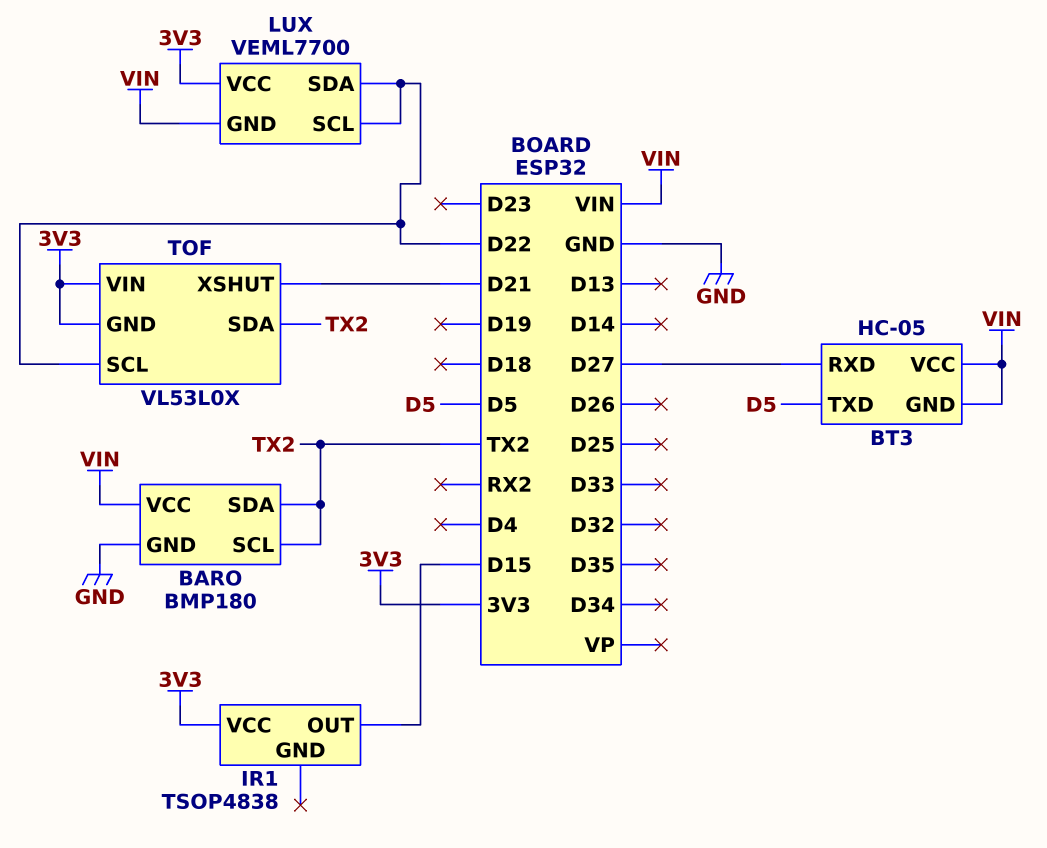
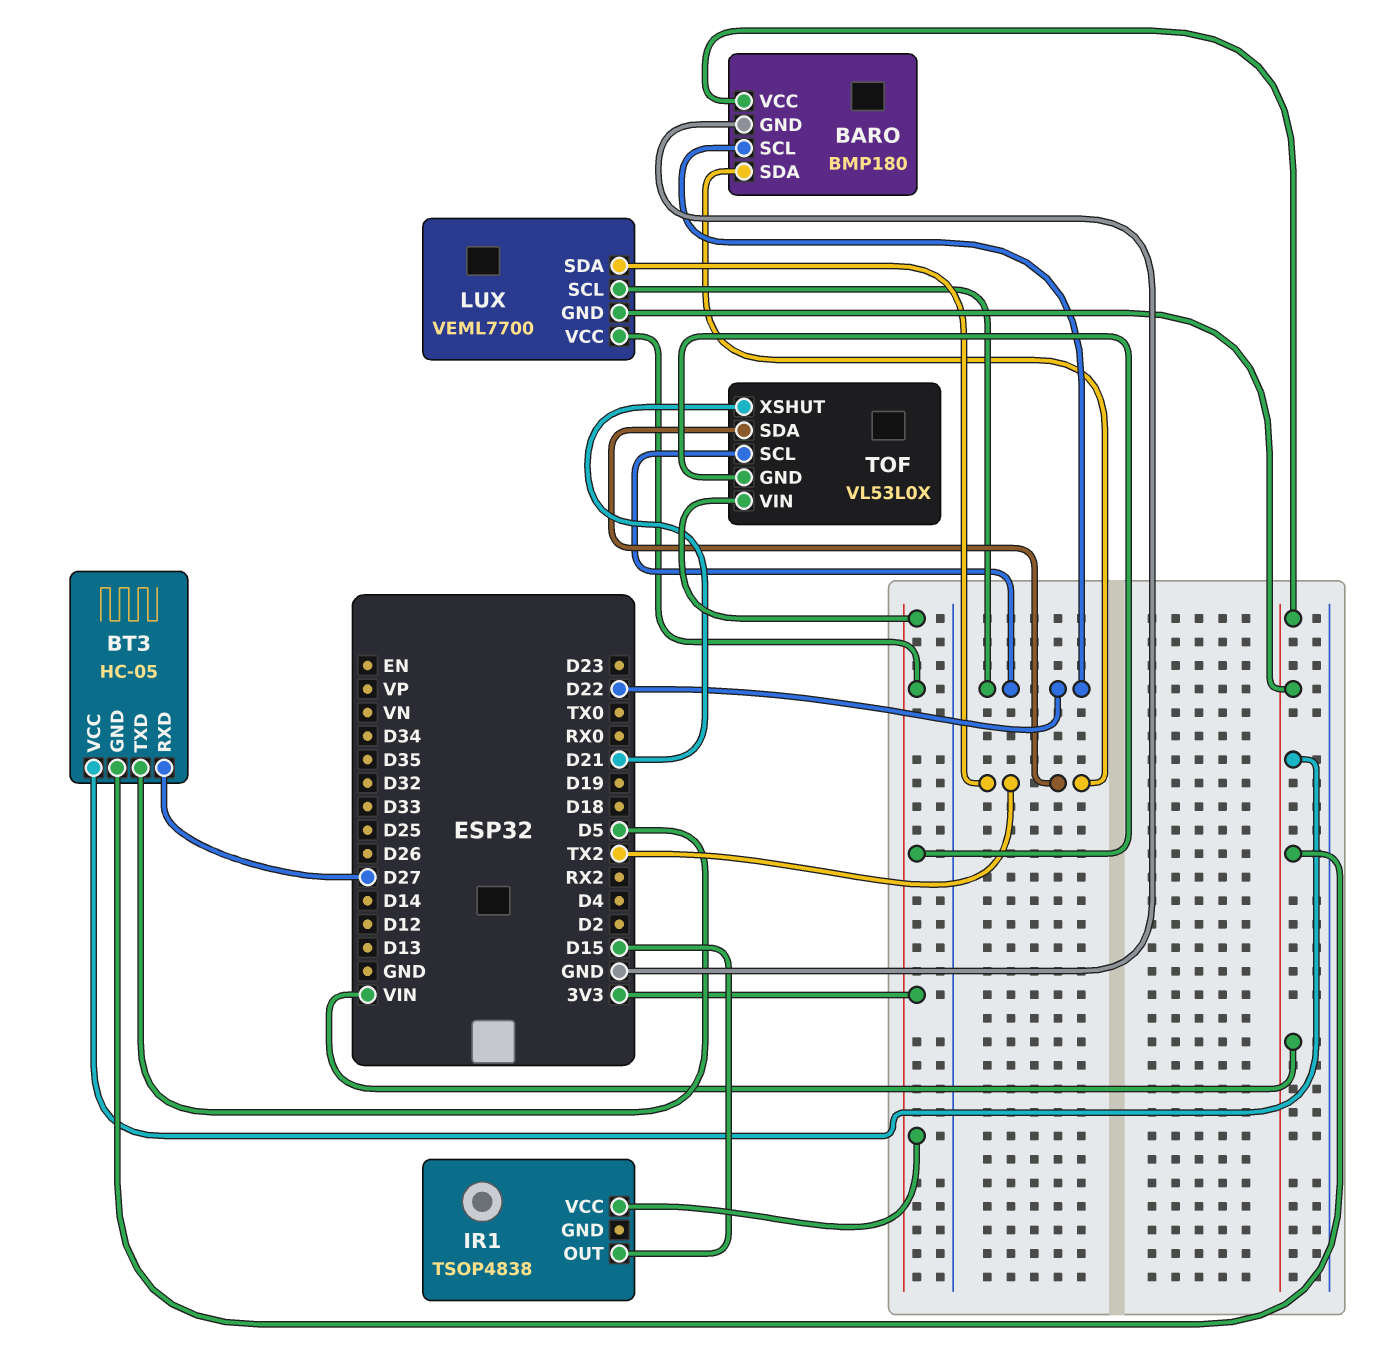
BARO pin SCL: TX2 -> D22
LUX pin SDA: D22 -> TX2

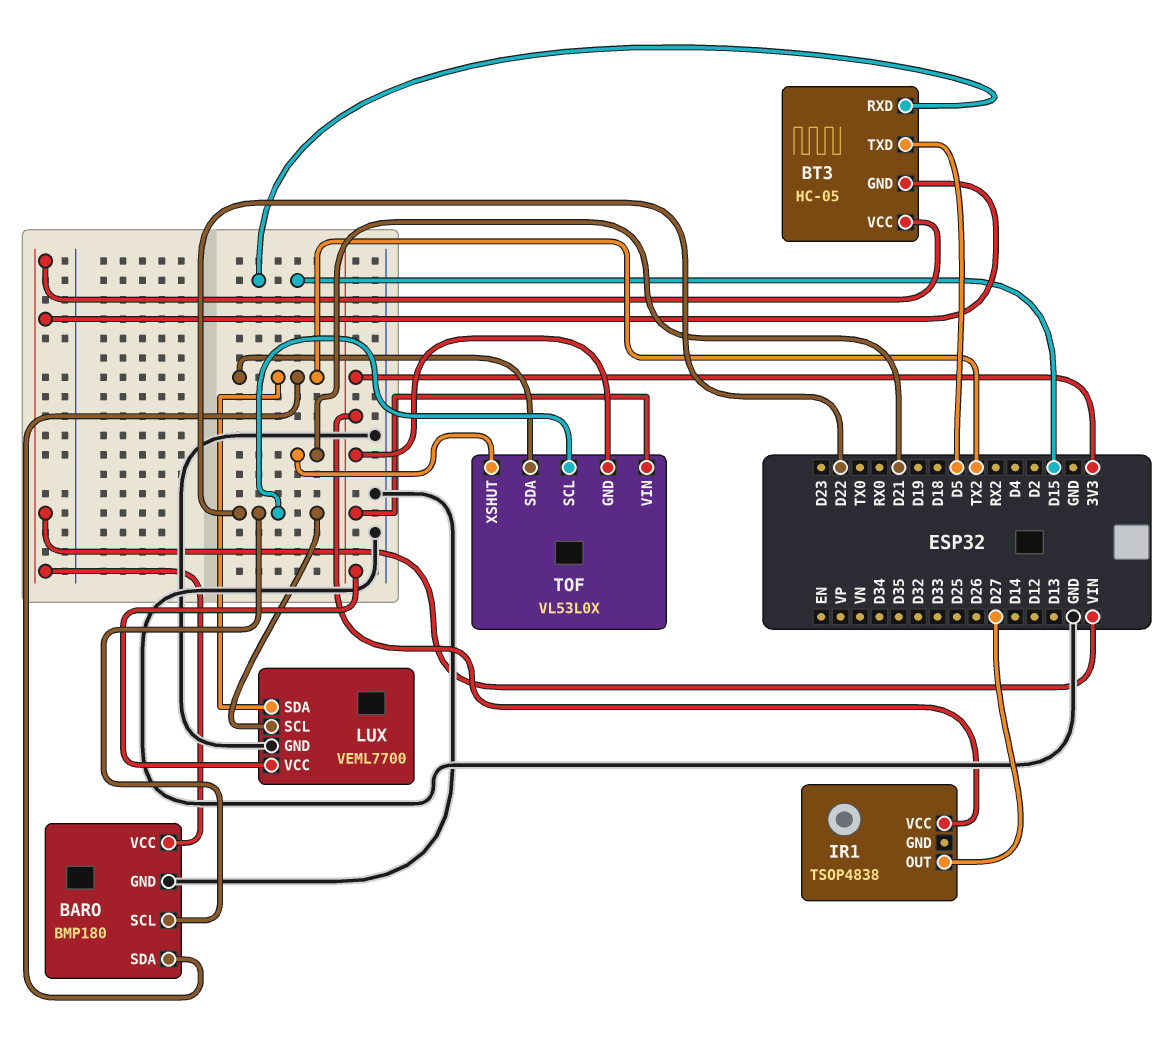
BT3 pin RXD: D27 -> D15
IR1 pin OUT: D15 -> D27
LUX pin GND: VIN -> GND

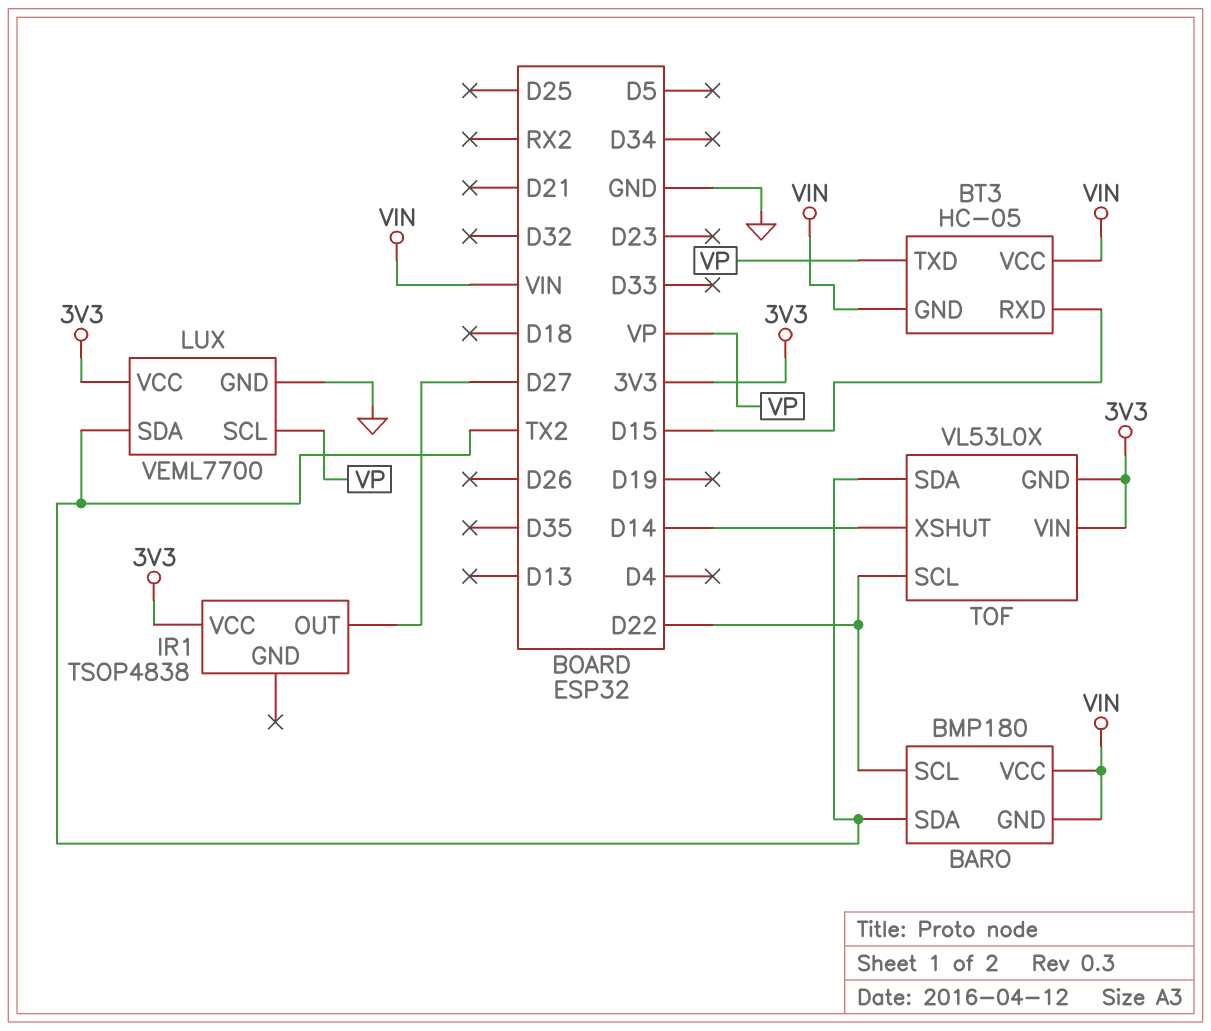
BARO pin GND: GND -> VIN
BT3 pin TXD: D5 -> VP
LUX pin SCL: D22 -> VP
TOF pin XSHUT: D21 -> D14

